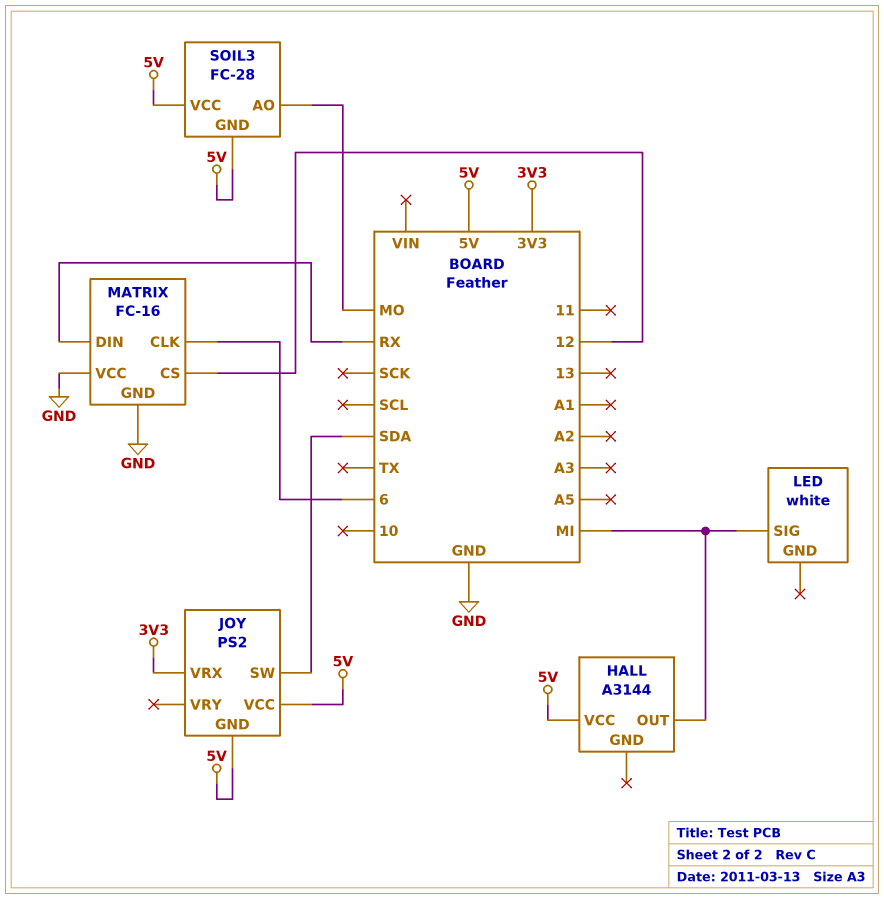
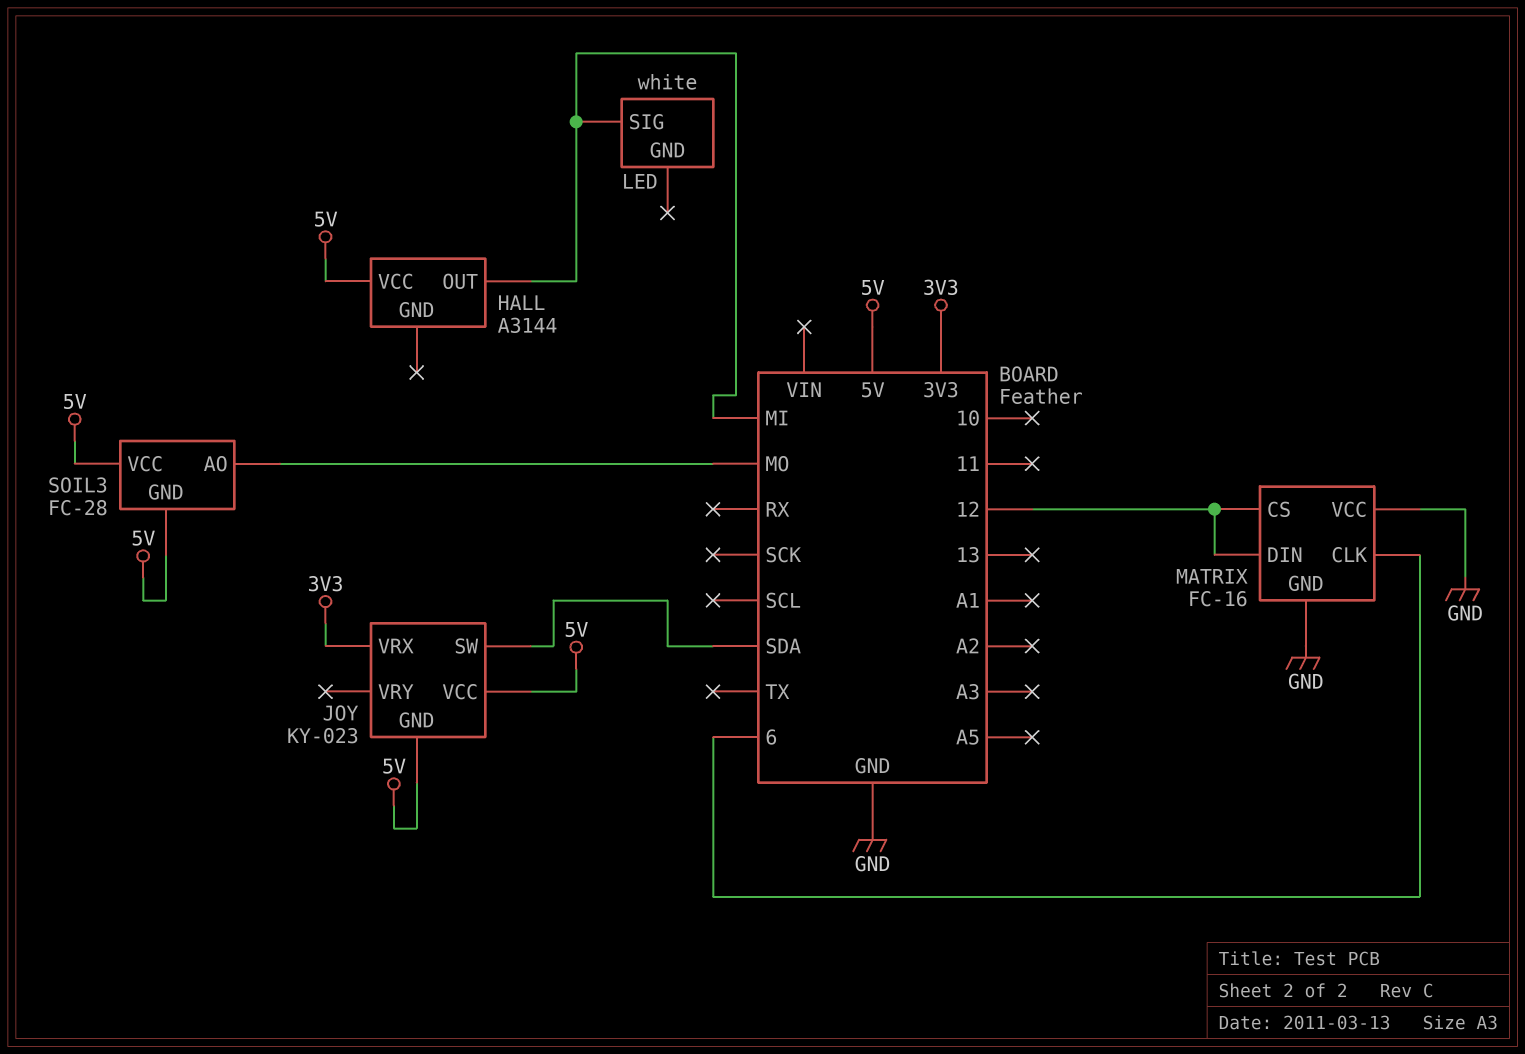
JOY: PS2 -> KY-023
MATRIX pin DIN: RX -> 12

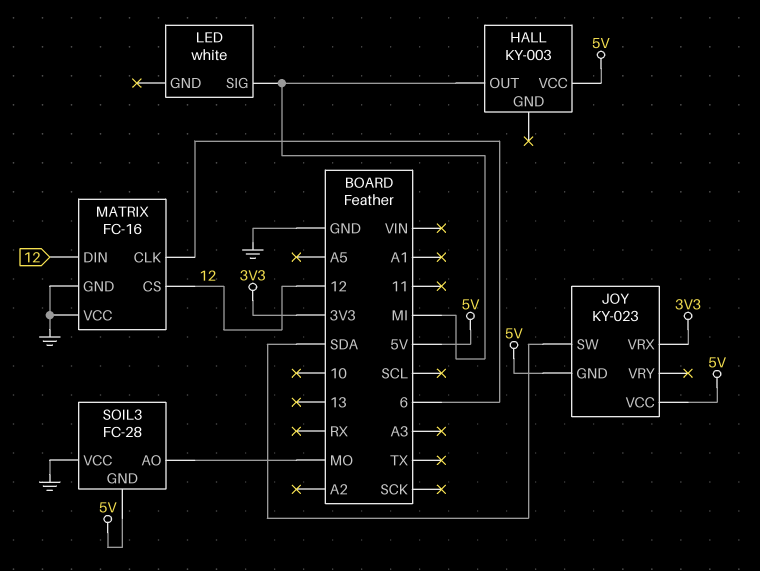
HALL: A3144 -> KY-003
SOIL3 pin VCC: 5V -> GND

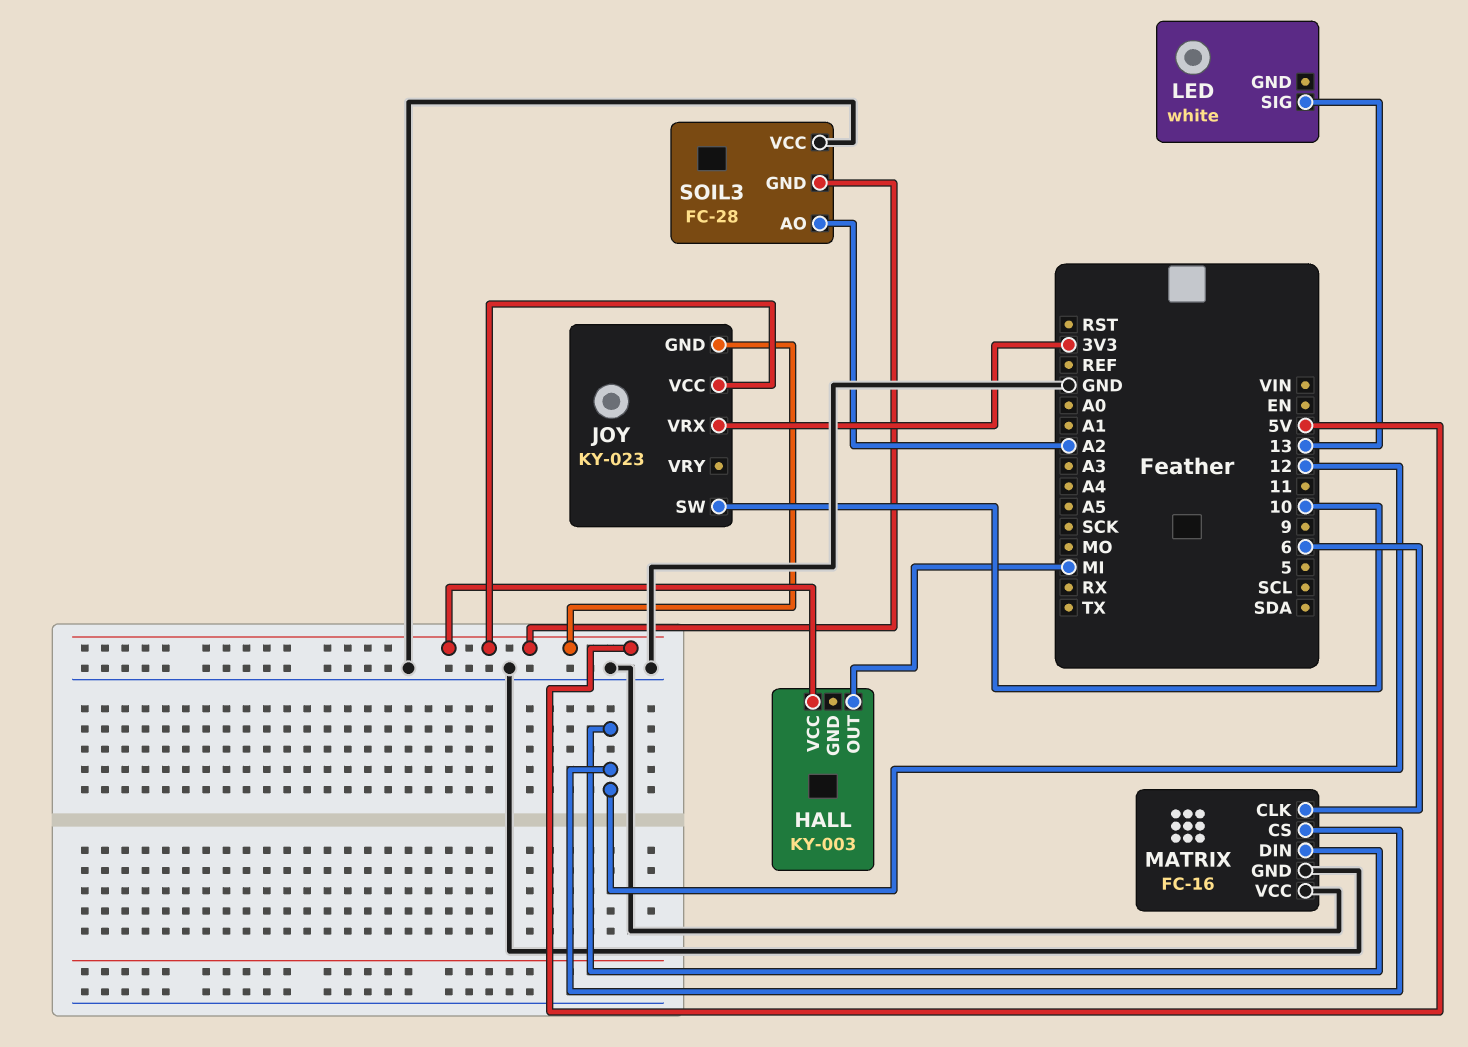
JOY pin SW: SDA -> 10
LED pin SIG: MI -> 13
SOIL3 pin AO: MO -> A2

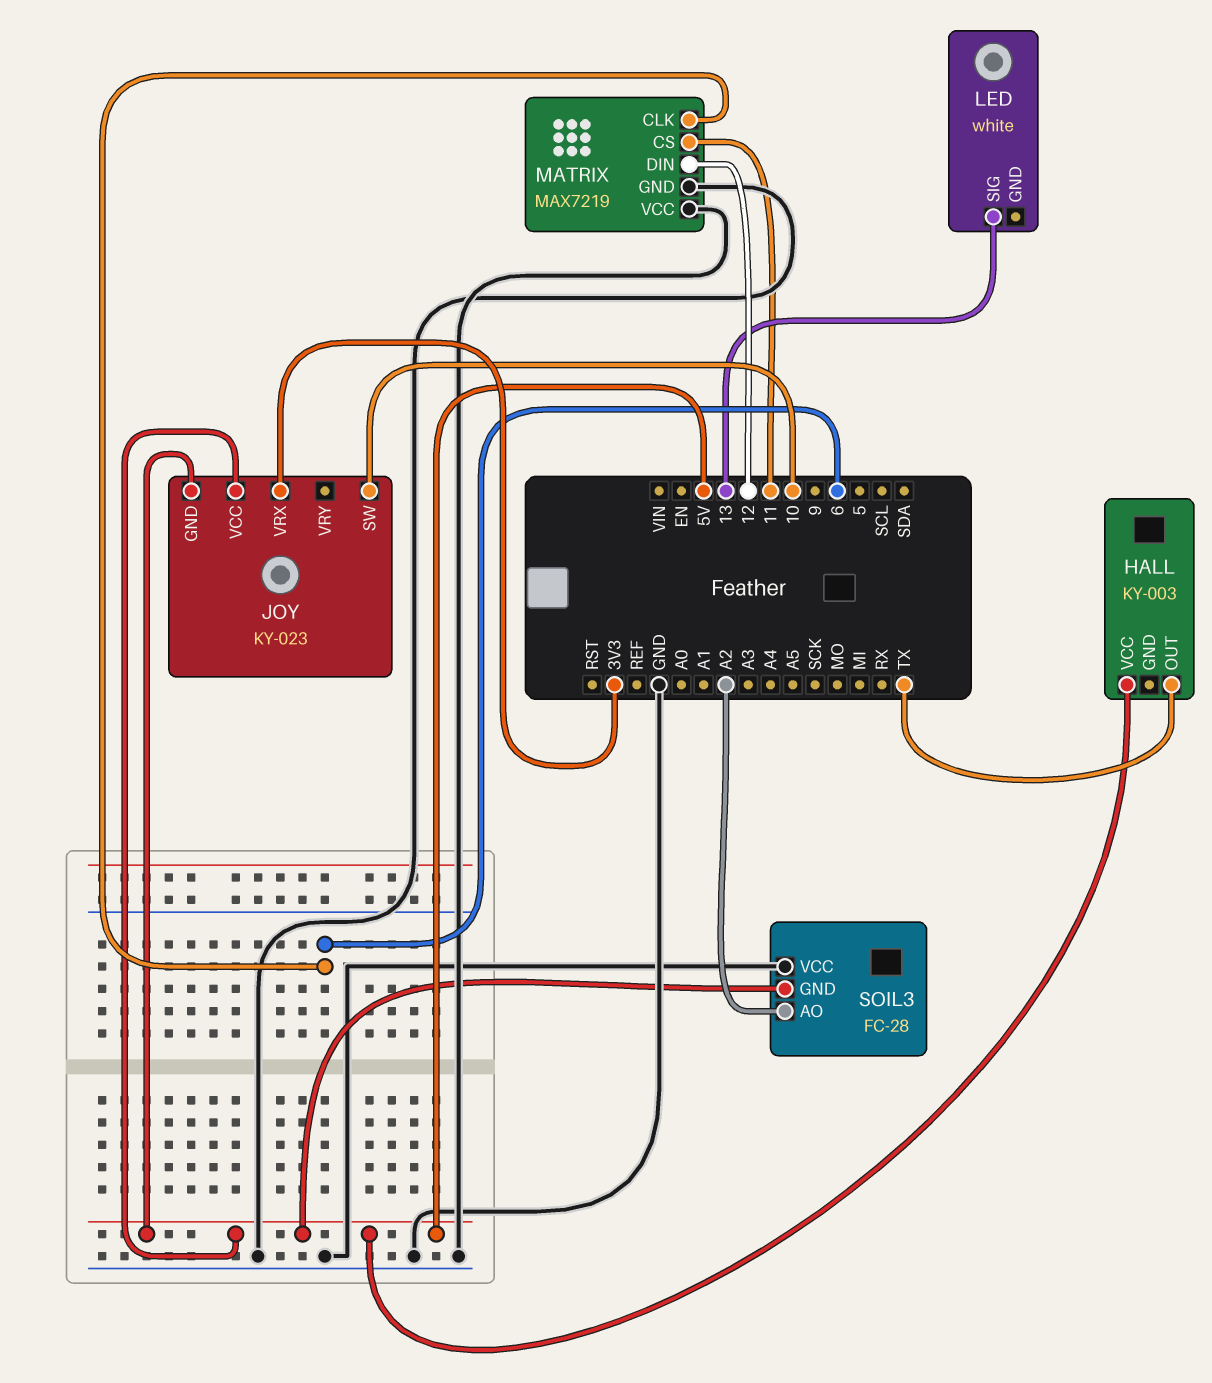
HALL pin OUT: MI -> TX
MATRIX: FC-16 -> MAX7219
MATRIX pin CS: 12 -> 11

